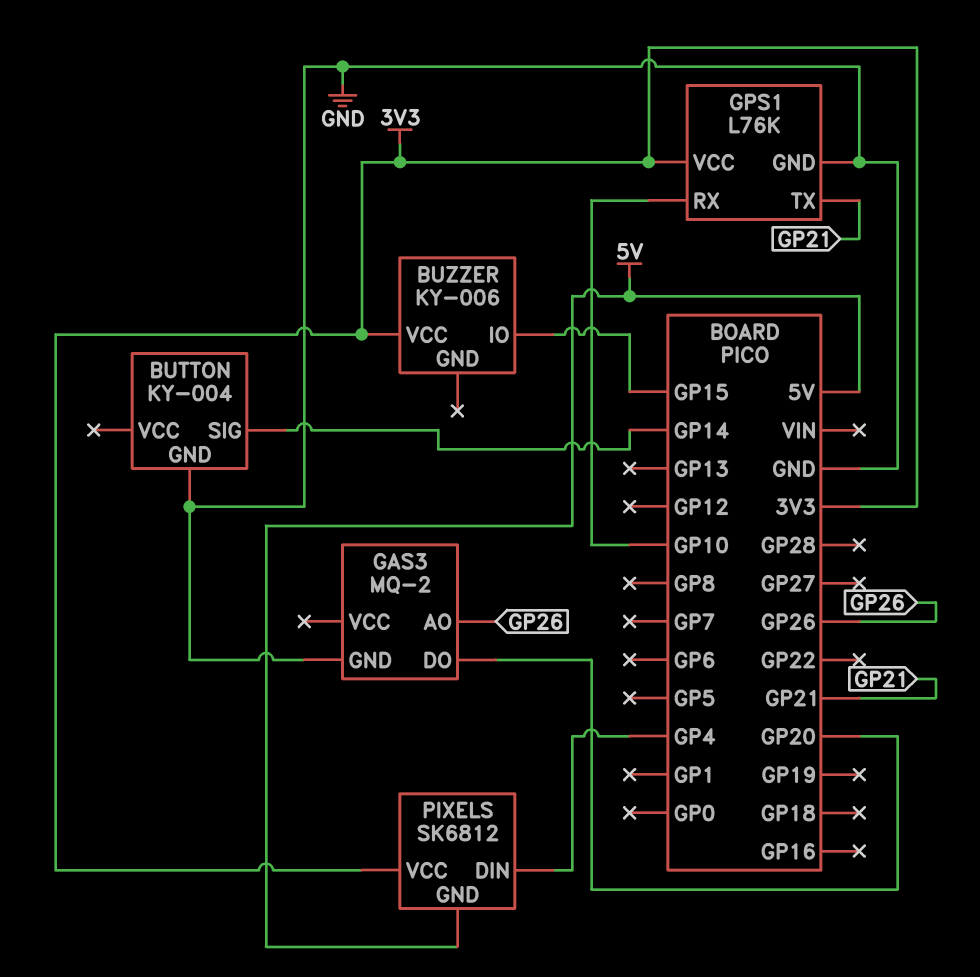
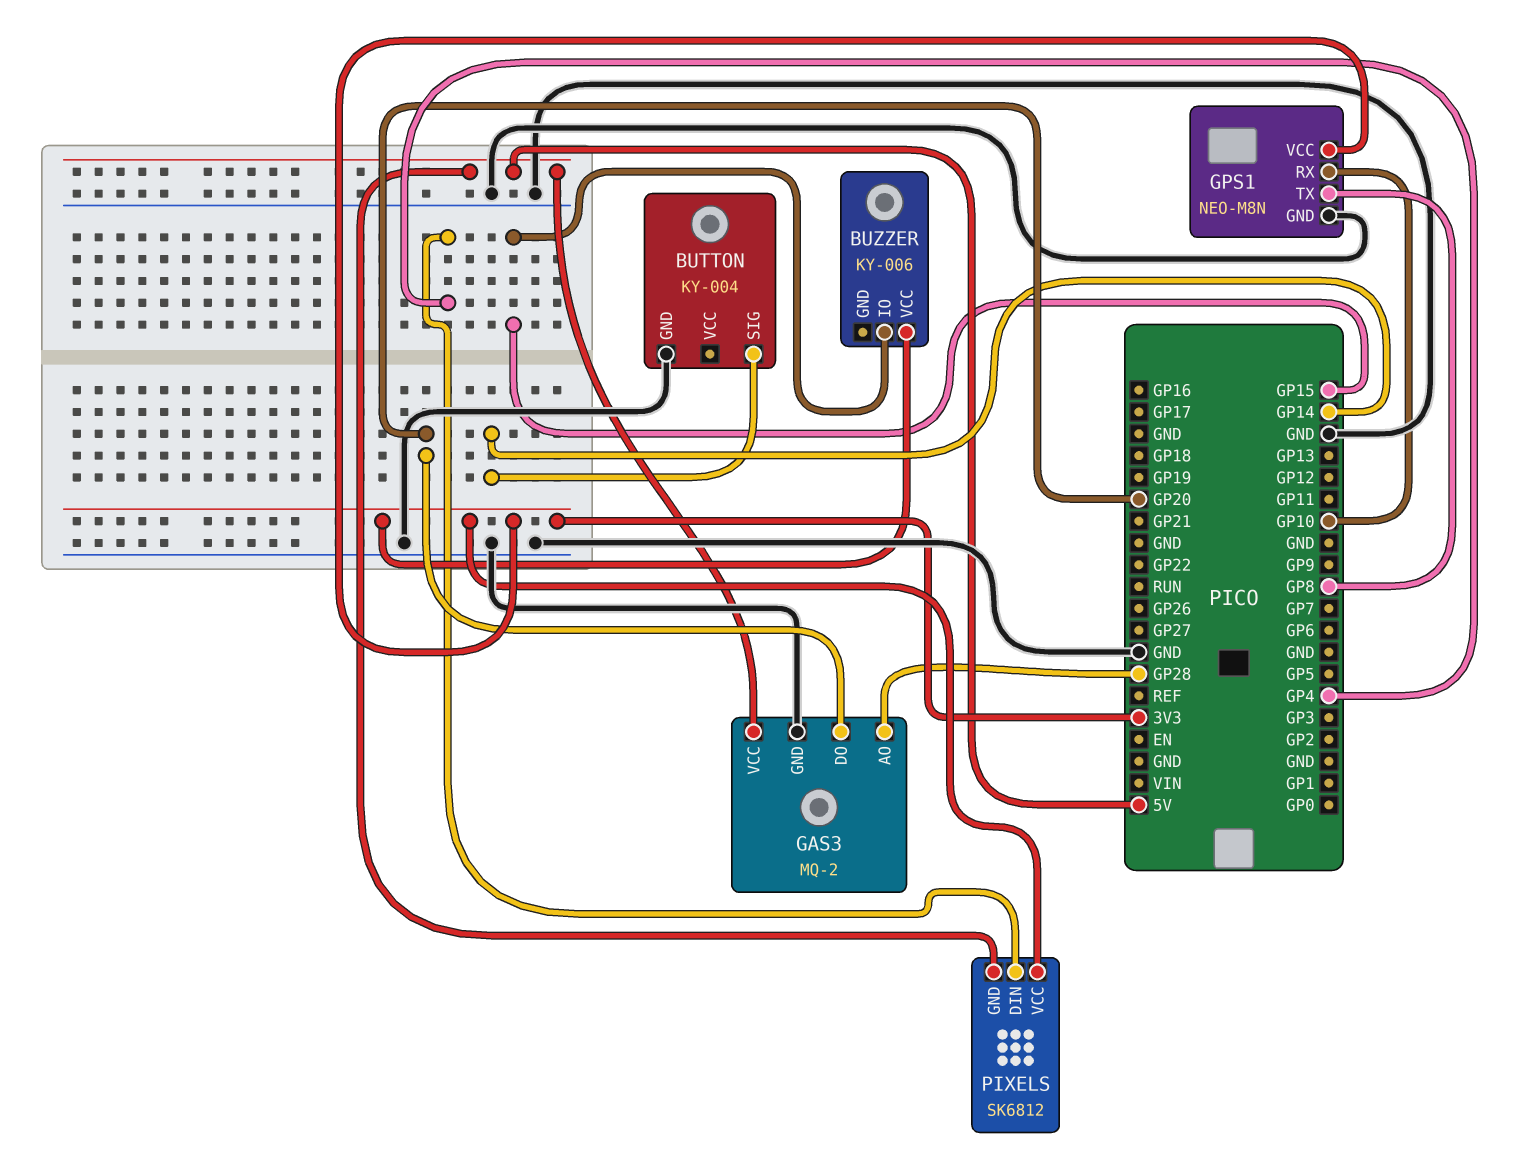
GAS3 pin AO: GP26 -> GP28
GAS3 pin VCC: none -> 5V
GPS1: L76K -> NEO-M8N
GPS1 pin TX: GP21 -> GP8

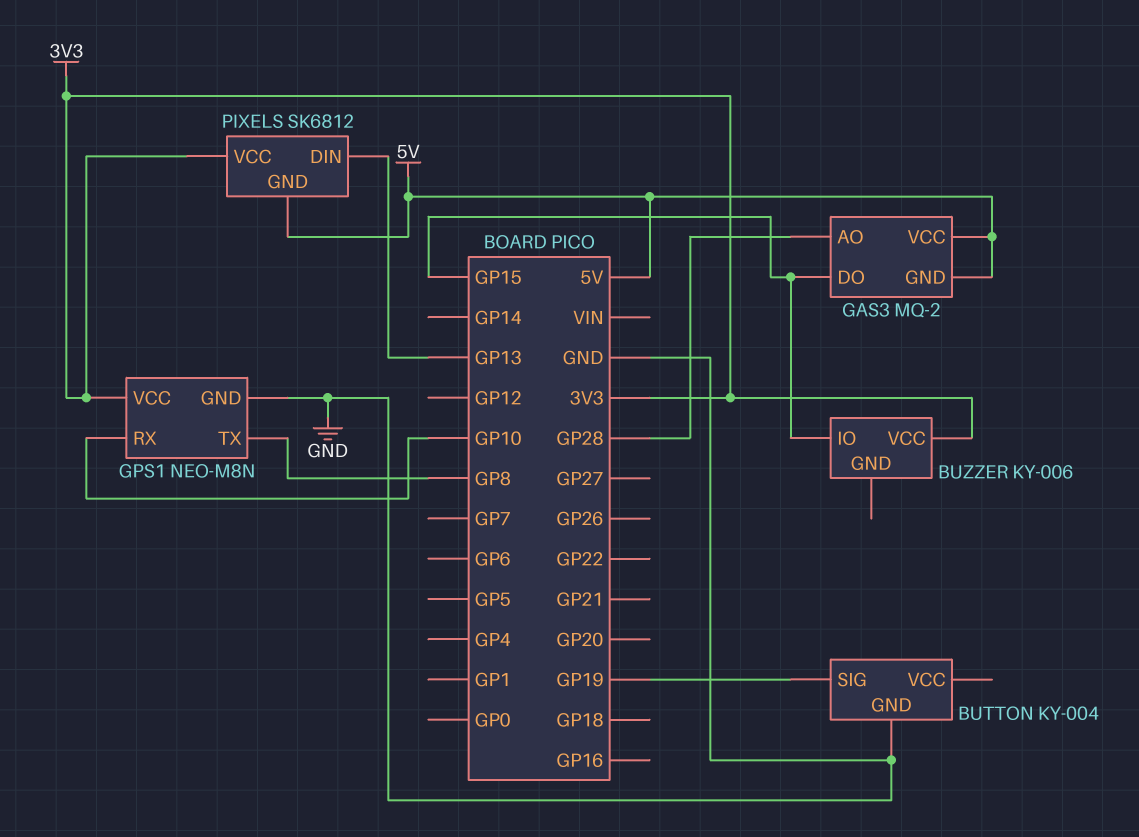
BUTTON pin SIG: GP14 -> GP19
GAS3 pin DO: GP20 -> GP15
GAS3 pin GND: GND -> 5V
PIXELS pin DIN: GP4 -> GP13

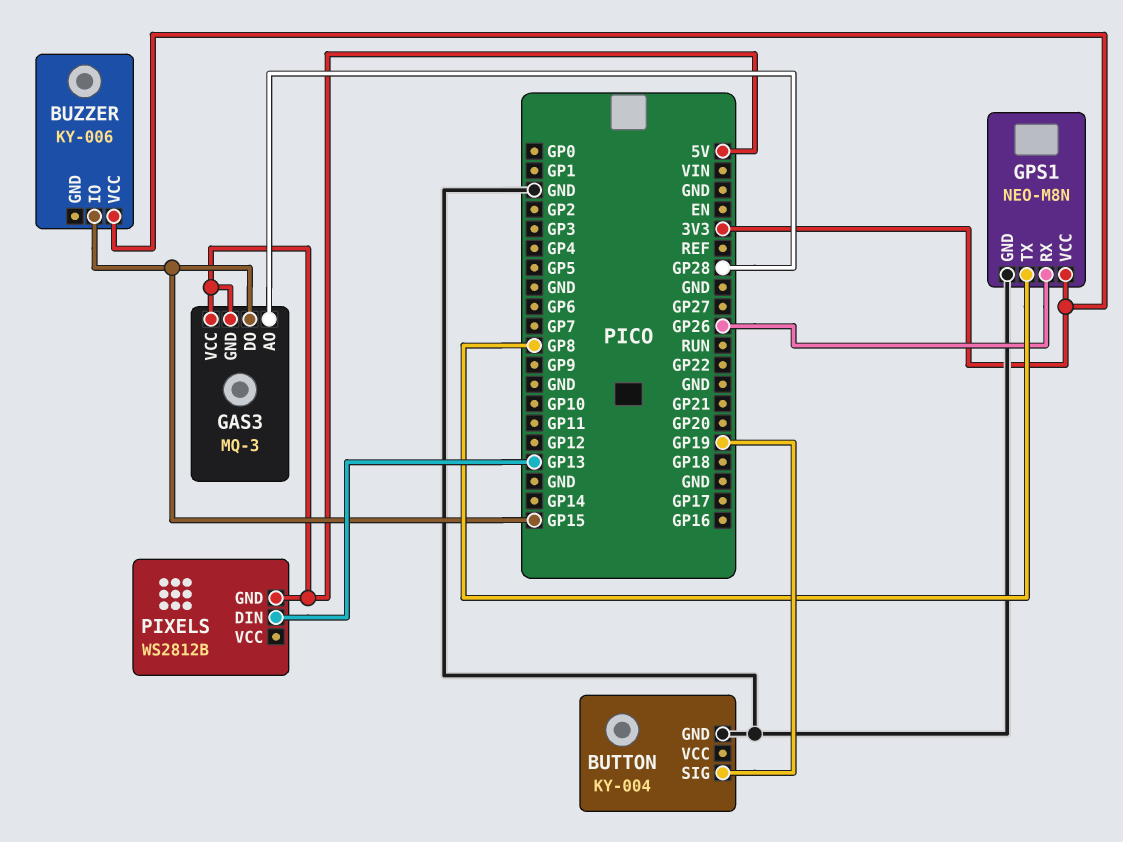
GAS3: MQ-2 -> MQ-3
GPS1 pin RX: GP10 -> GP26
PIXELS: SK6812 -> WS2812B
PIXELS pin VCC: 3V3 -> none

